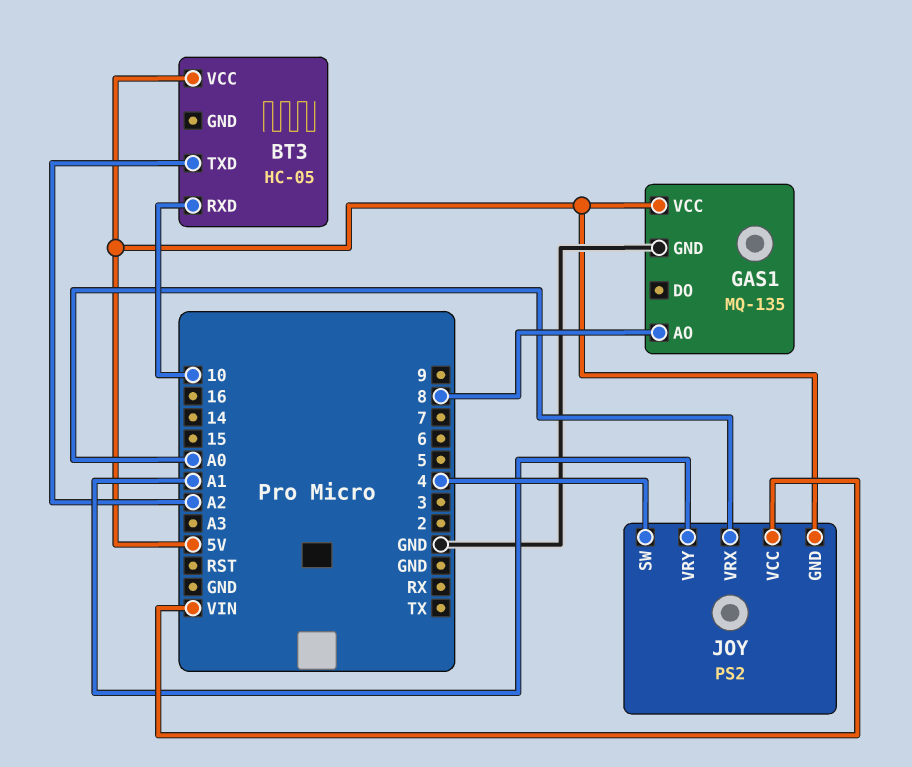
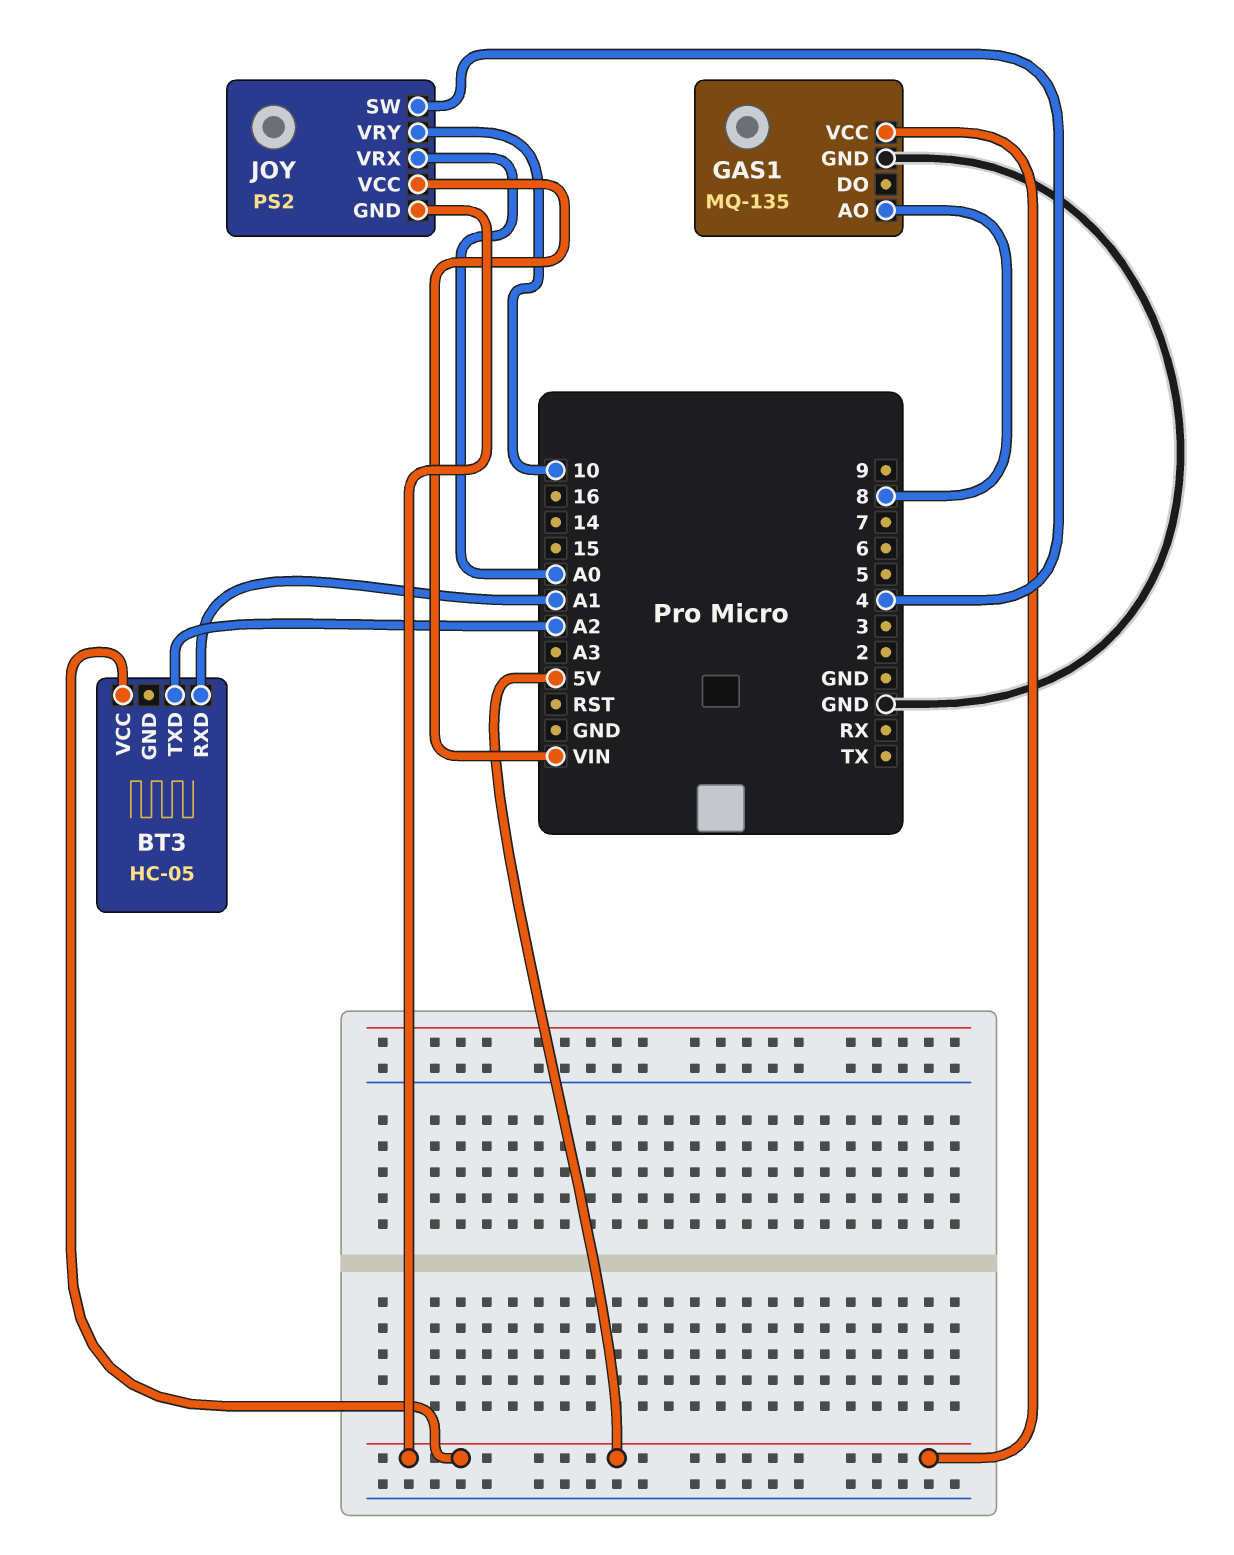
BT3 pin RXD: 10 -> A1
JOY pin VRY: A1 -> 10

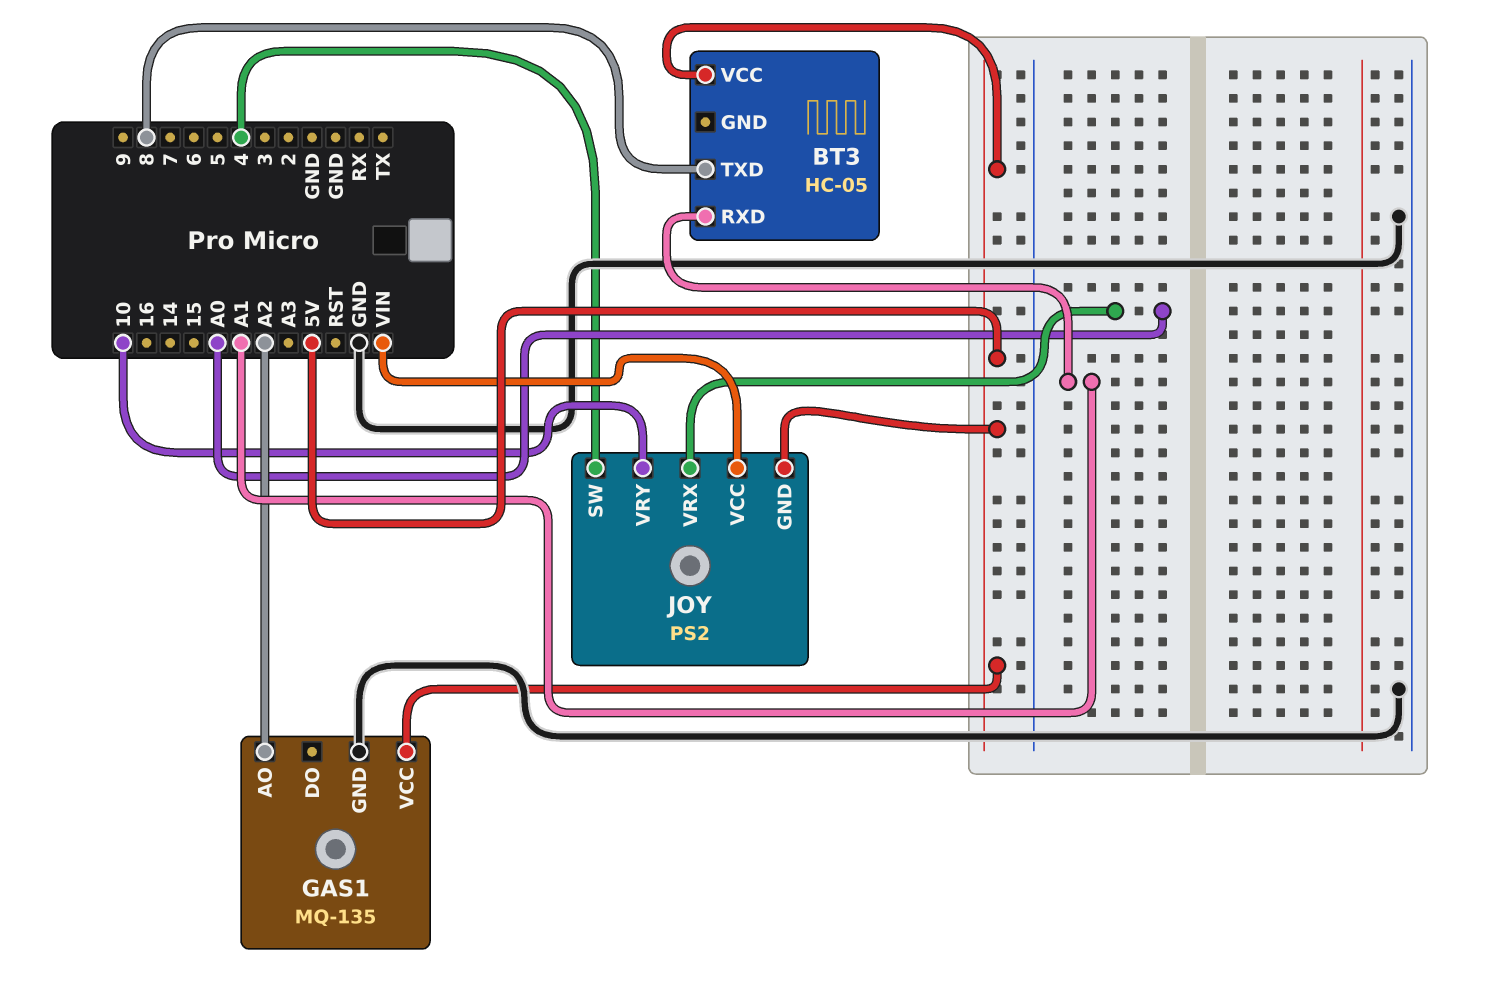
BT3 pin TXD: A2 -> 8
GAS1 pin AO: 8 -> A2

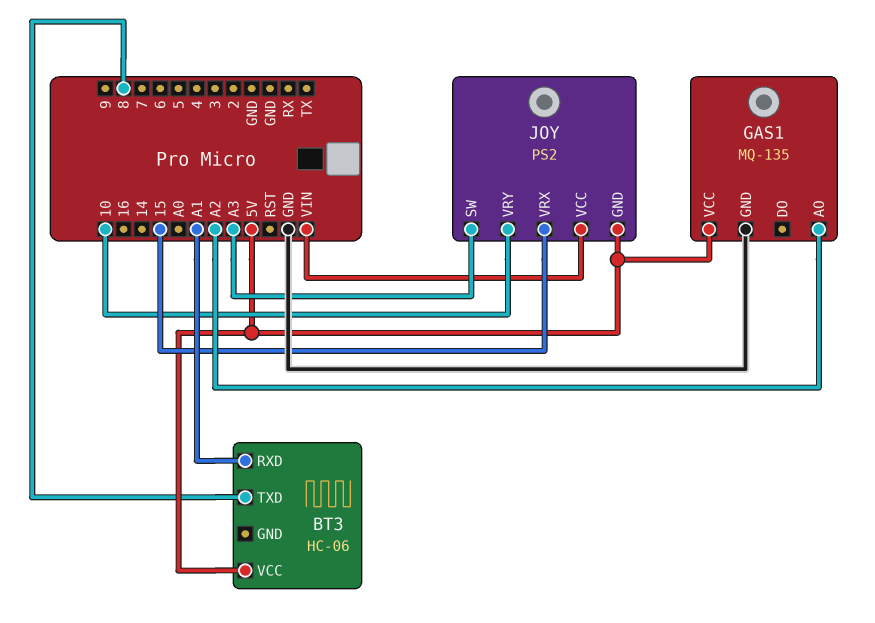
BT3: HC-05 -> HC-06
JOY pin SW: 4 -> A3
JOY pin VRX: A0 -> 15

